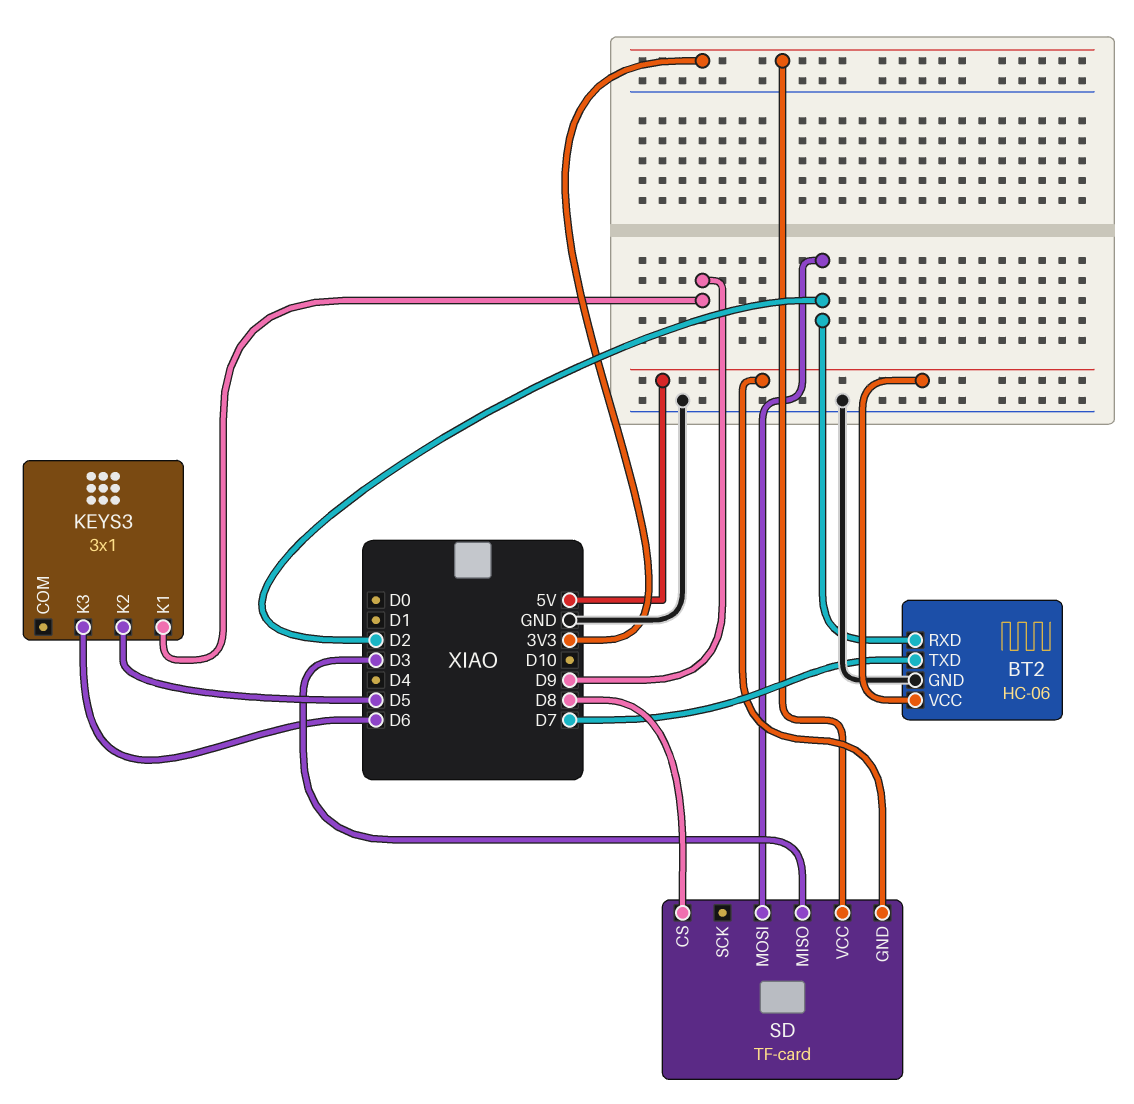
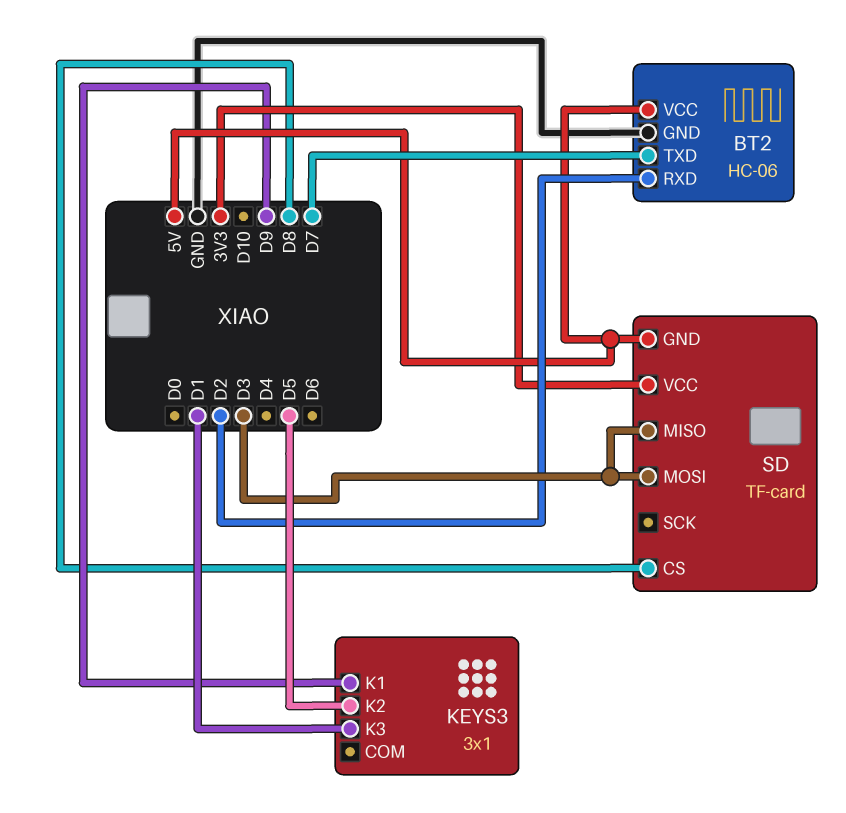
KEYS3 pin K3: D6 -> D1
SD pin MOSI: D2 -> D3

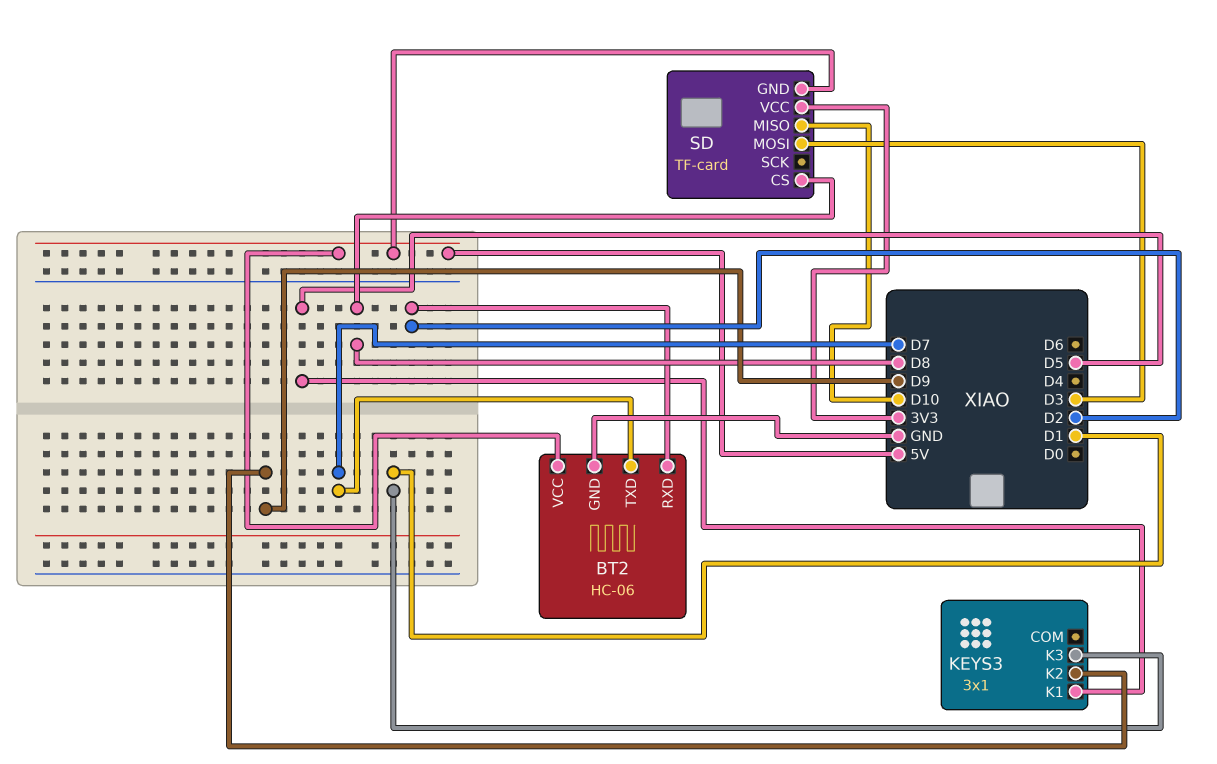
KEYS3 pin K1: D9 -> D5
KEYS3 pin K2: D5 -> D9
SD pin MISO: D3 -> D10

